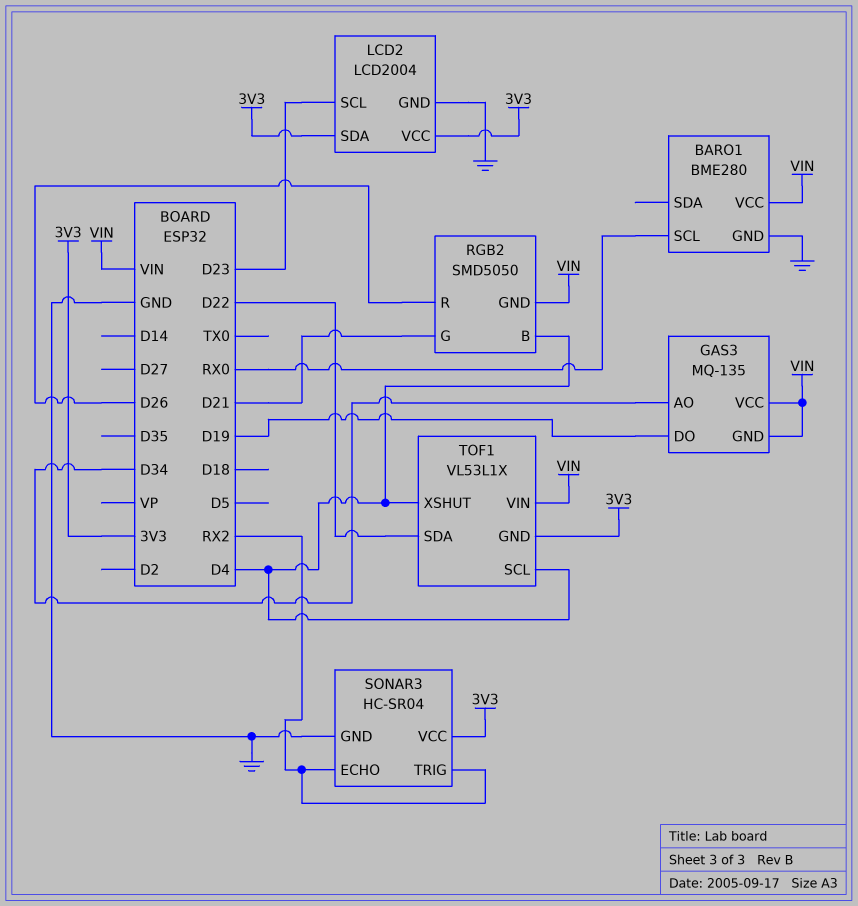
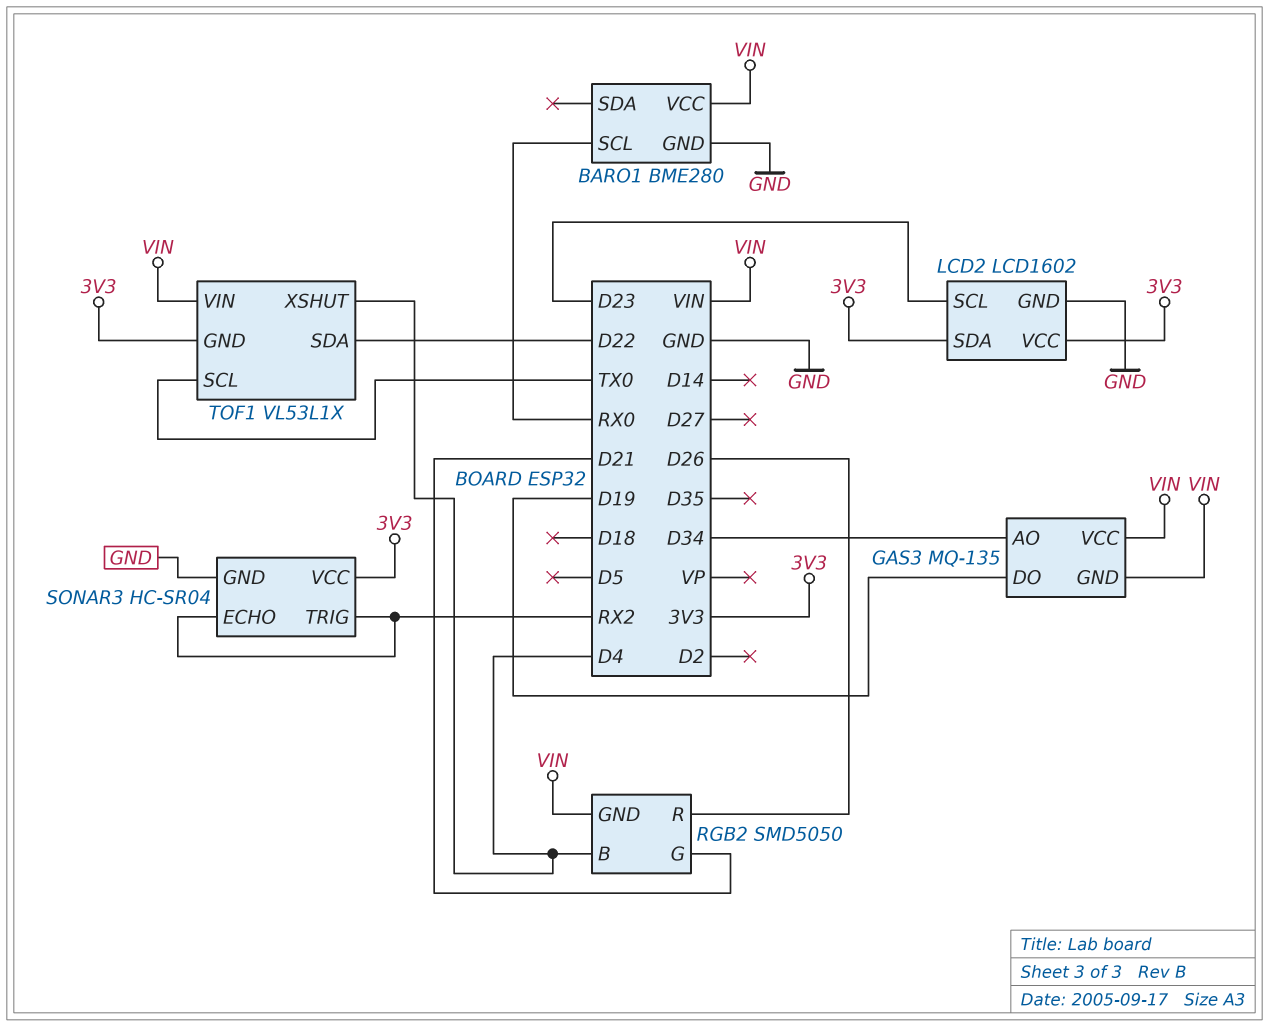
LCD2: LCD2004 -> LCD1602
TOF1 pin SCL: D4 -> TX0

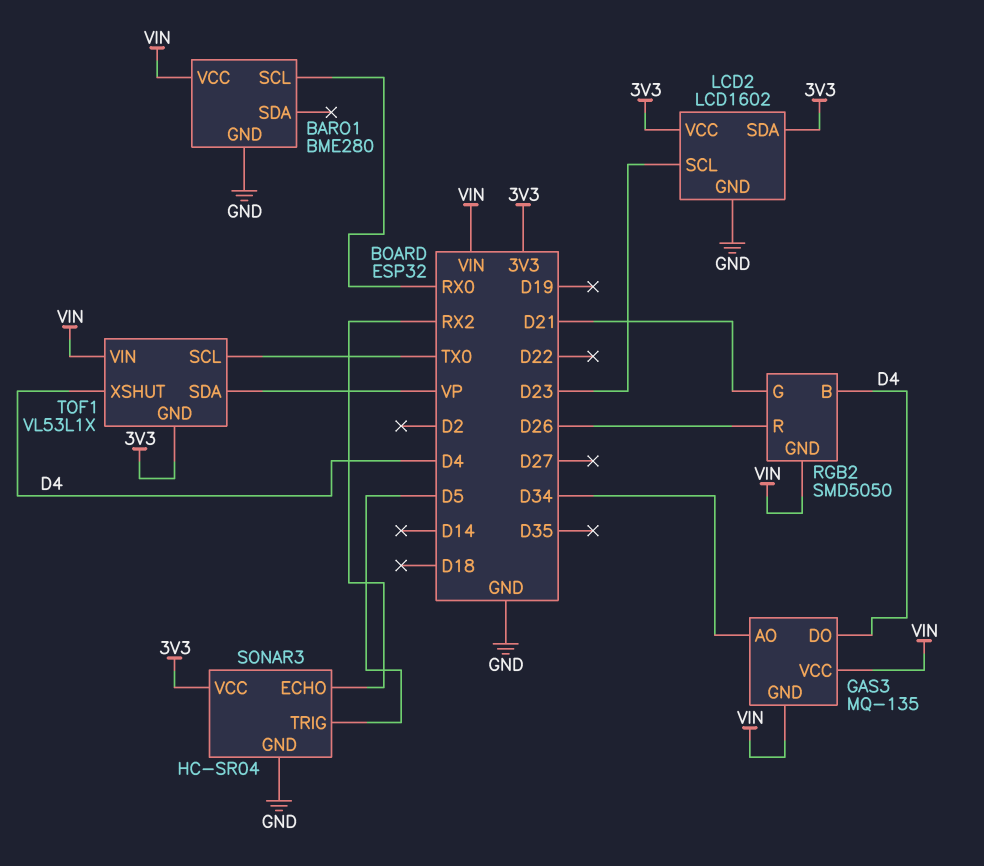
GAS3 pin DO: D19 -> D4
SONAR3 pin TRIG: RX2 -> D5
TOF1 pin SDA: D22 -> VP

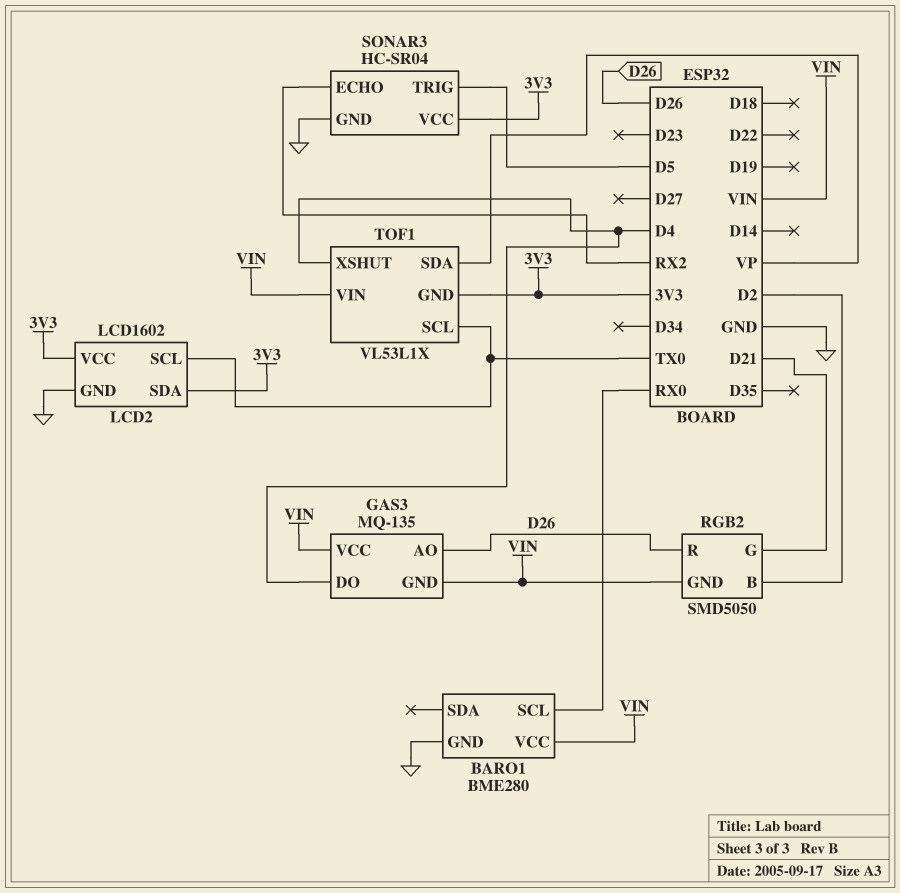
GAS3 pin AO: D34 -> D26
LCD2 pin SCL: D23 -> TX0
RGB2 pin B: D4 -> D2

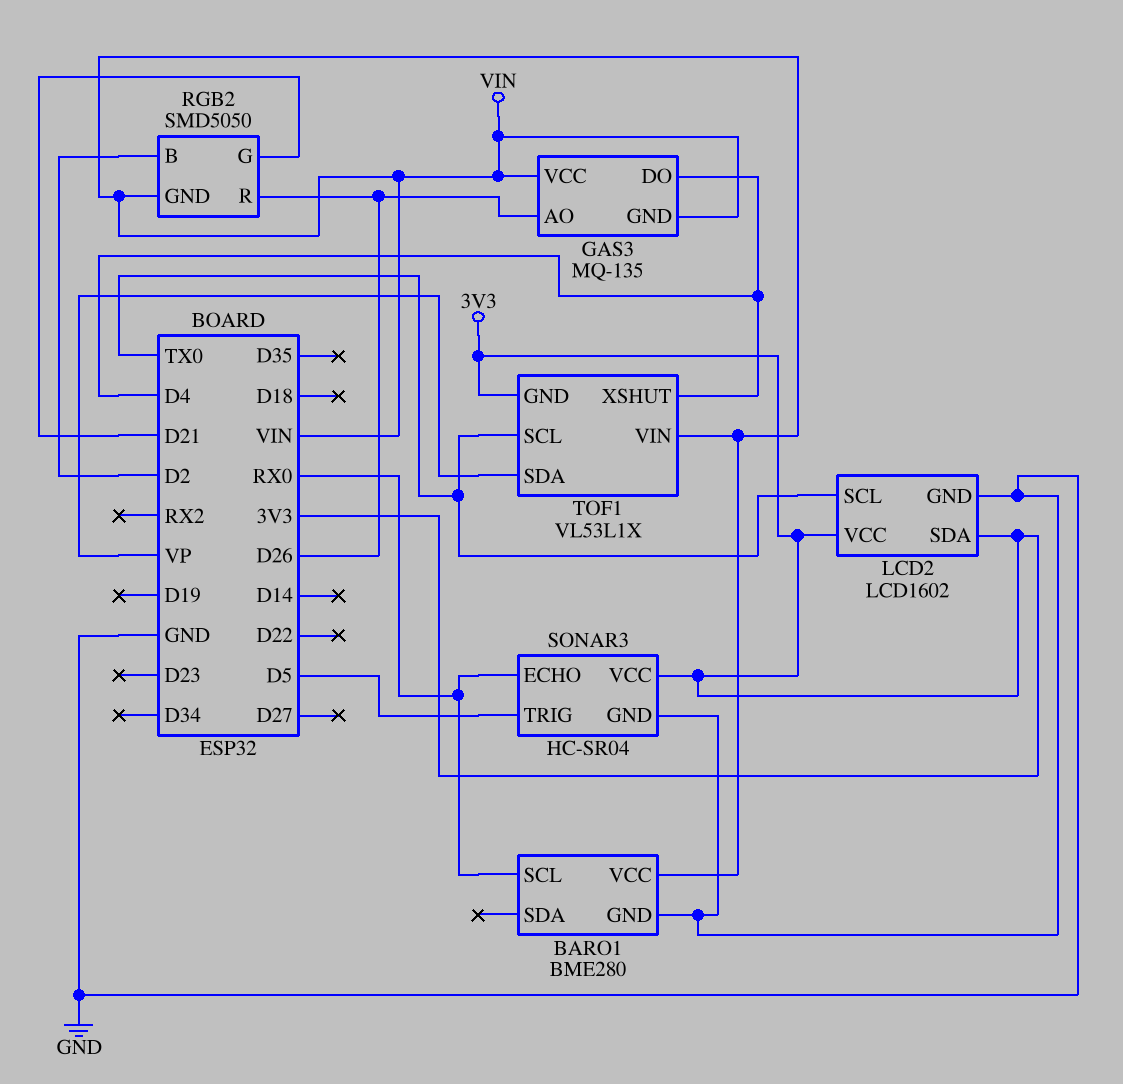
SONAR3 pin ECHO: RX2 -> RX0

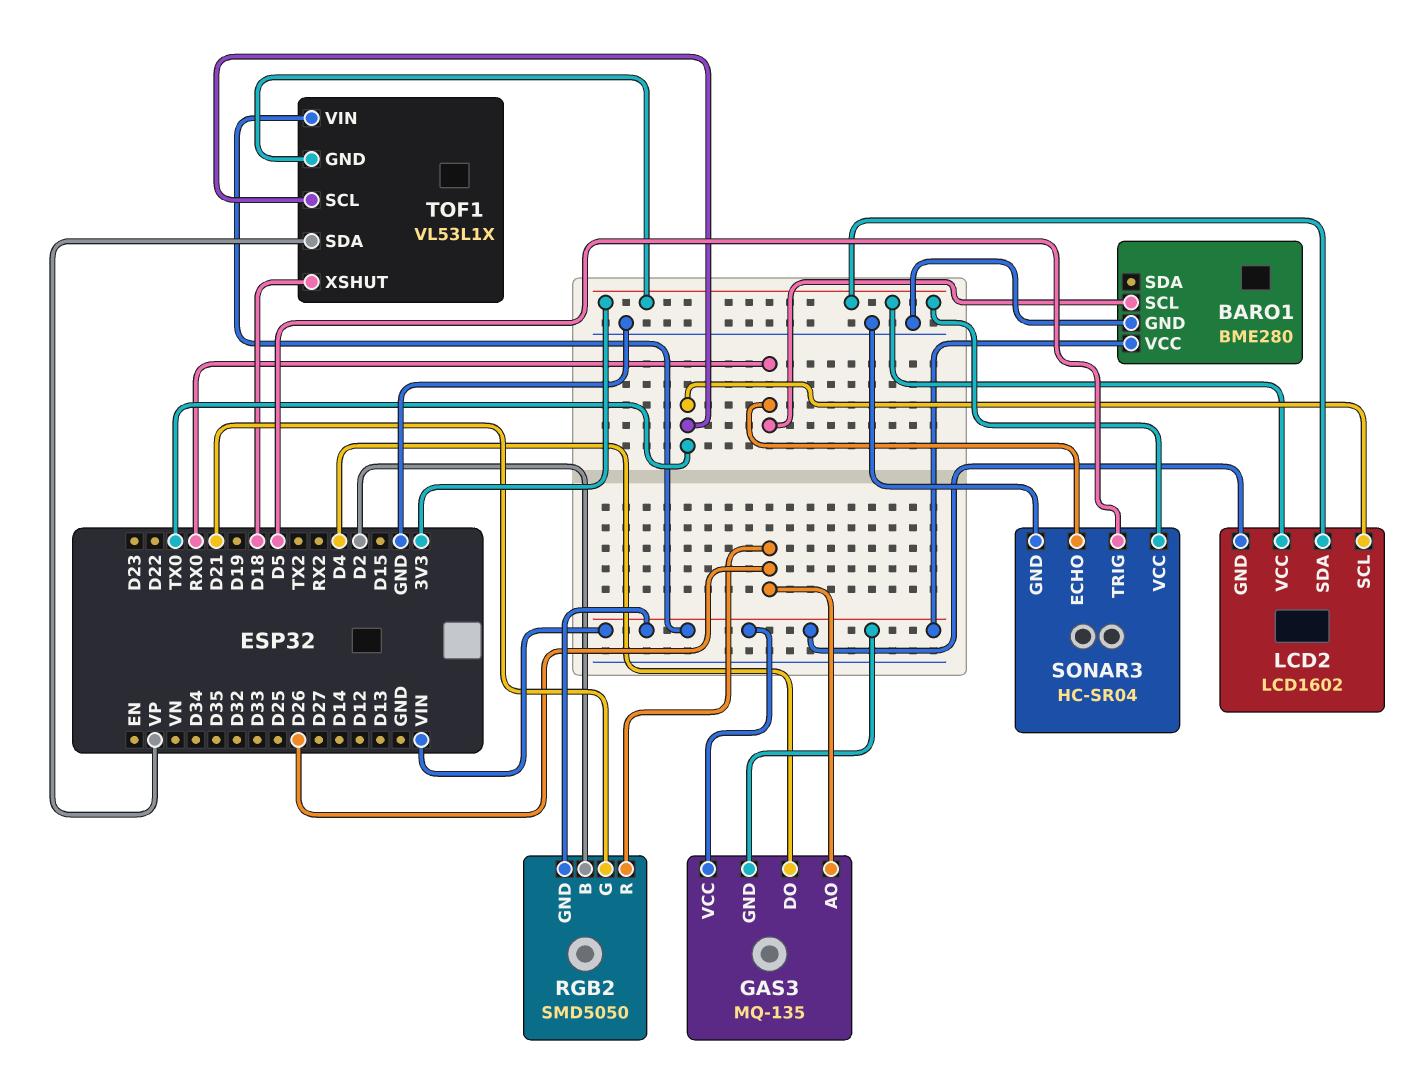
LCD2 pin GND: GND -> VIN
TOF1 pin XSHUT: D4 -> D18

